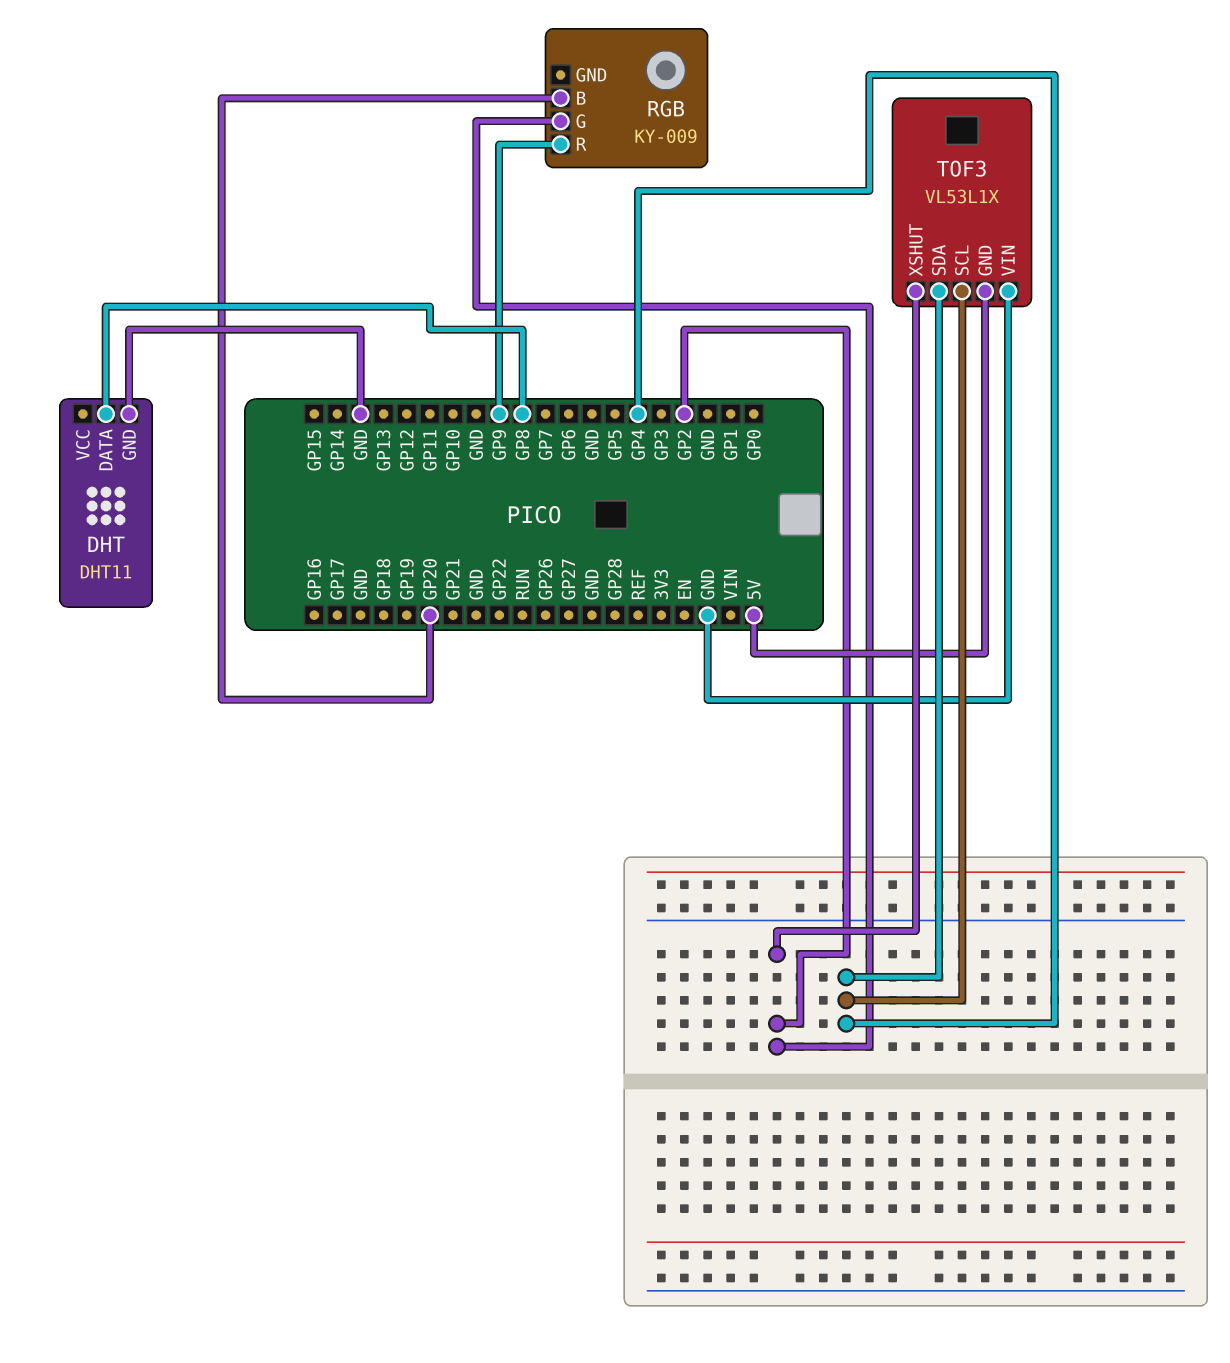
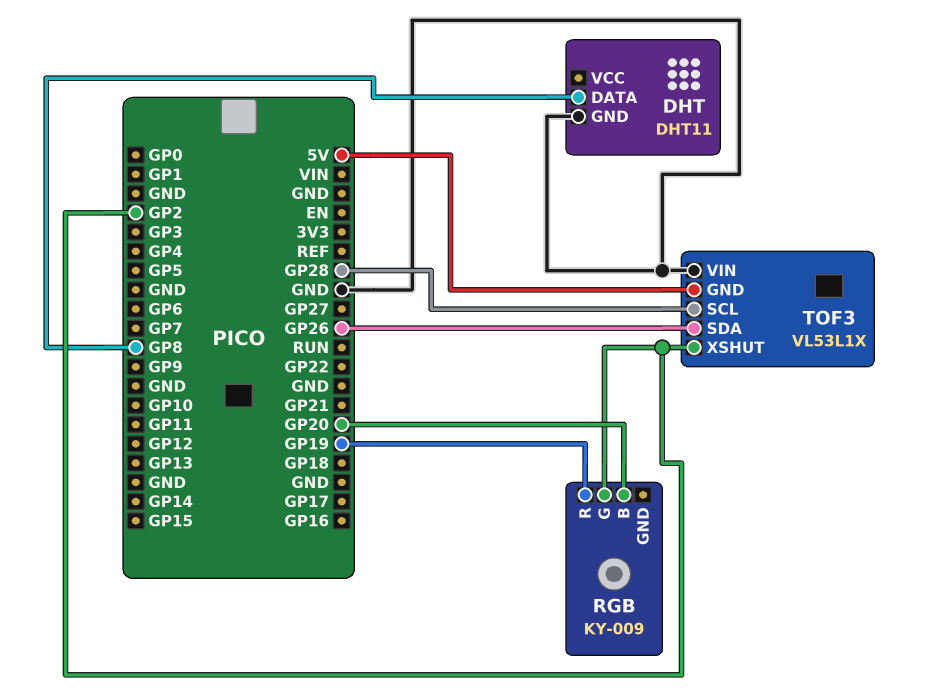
RGB pin R: GP9 -> GP19
TOF3 pin SCL: GP4 -> GP28
TOF3 pin SDA: GP4 -> GP26

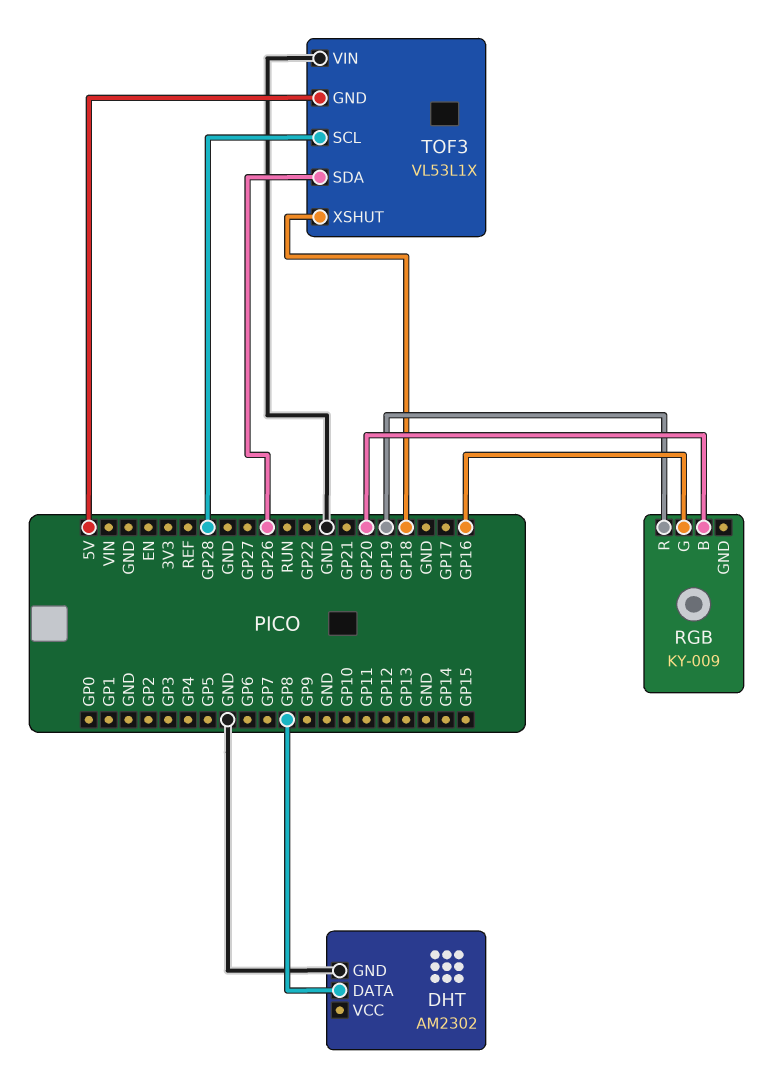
DHT: DHT11 -> AM2302
RGB pin G: GP2 -> GP16
TOF3 pin XSHUT: GP2 -> GP18

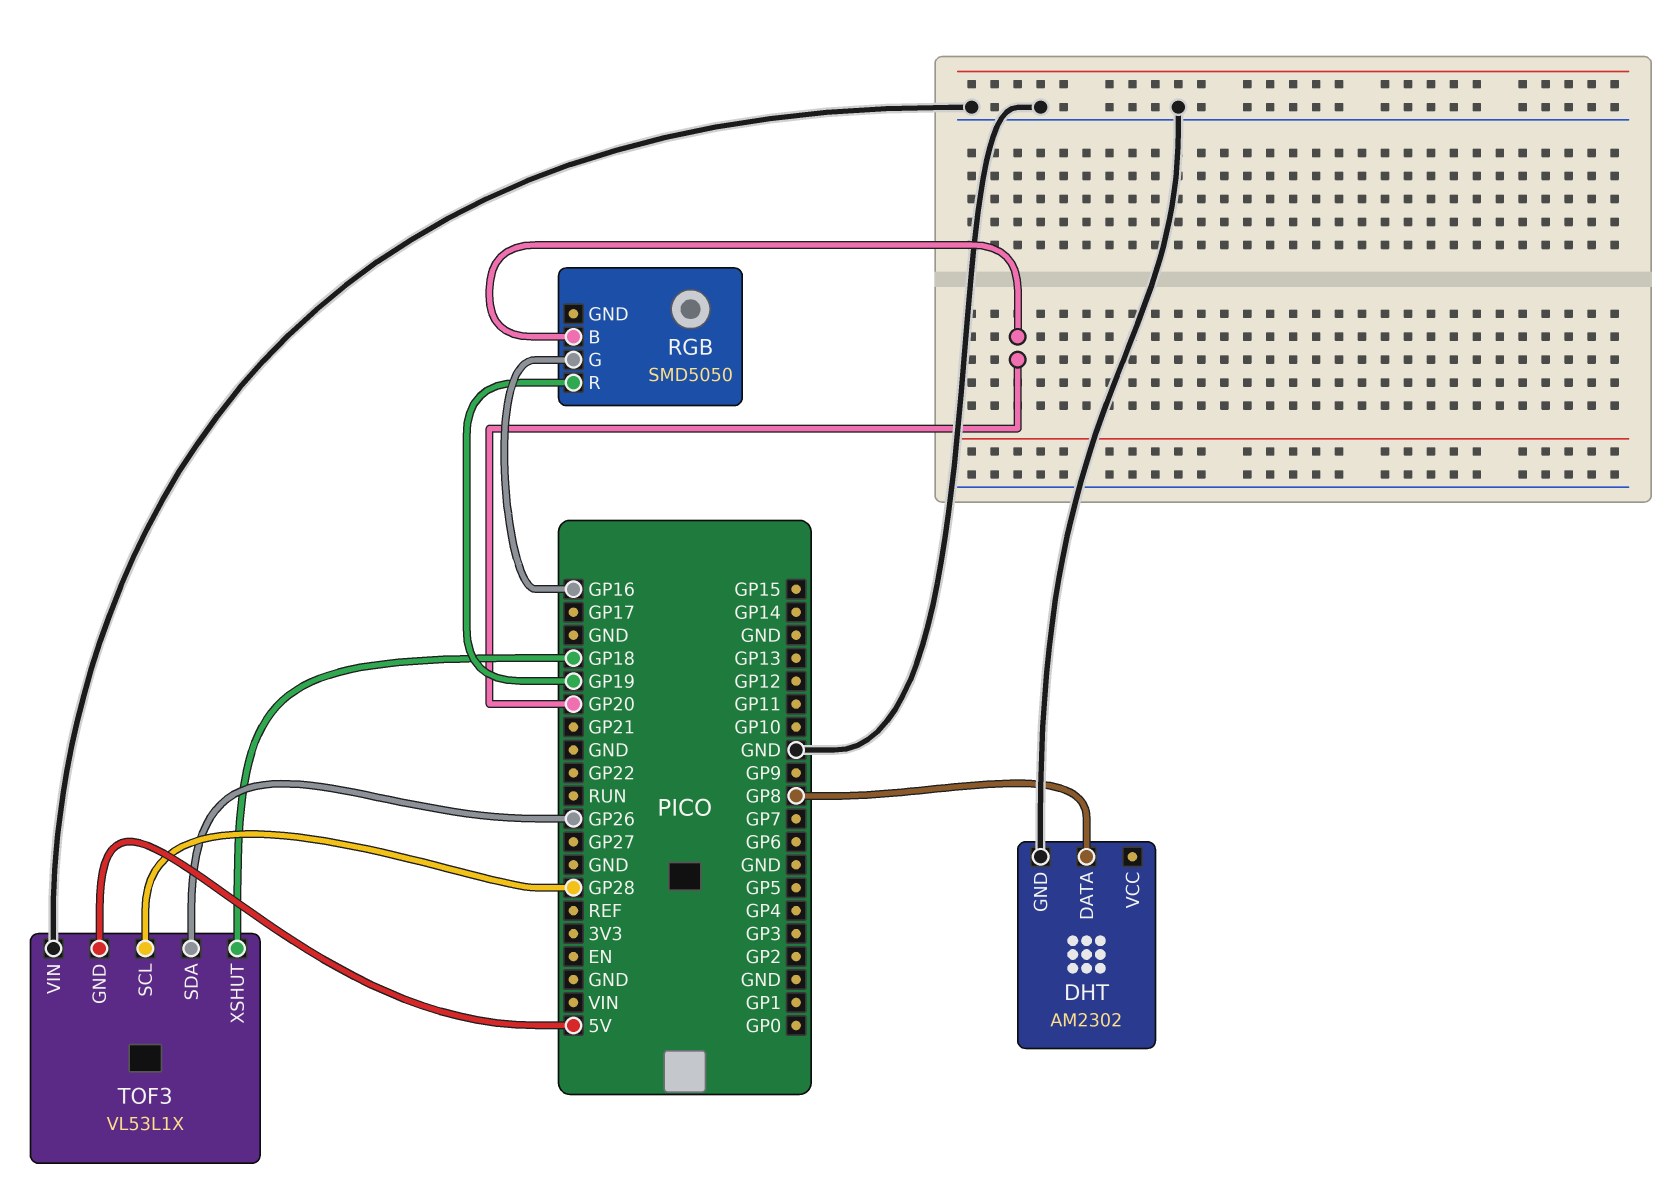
RGB: KY-009 -> SMD5050

